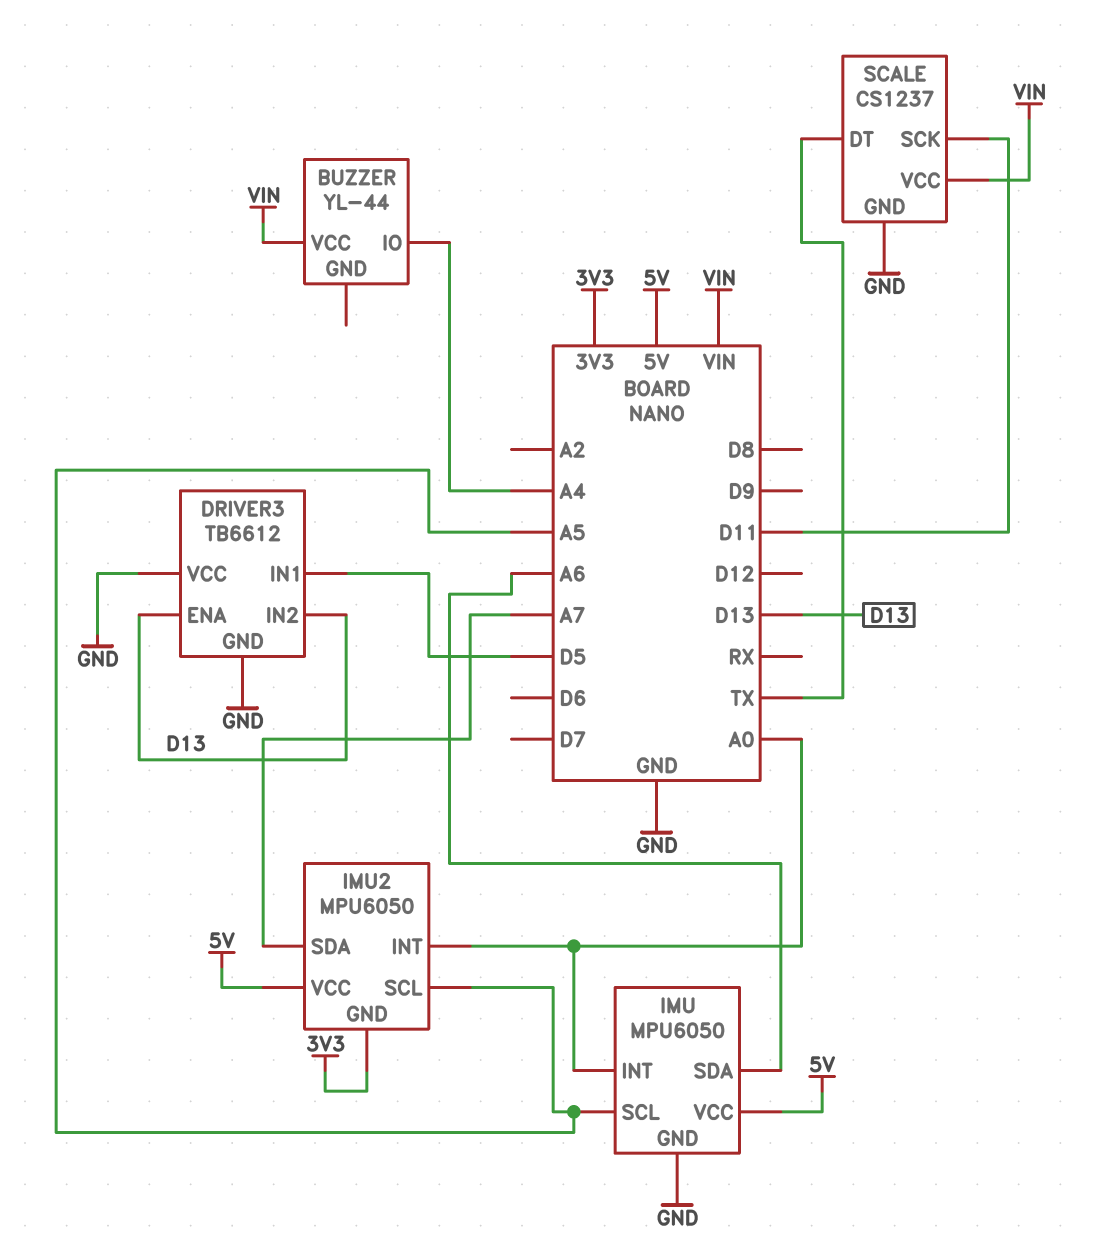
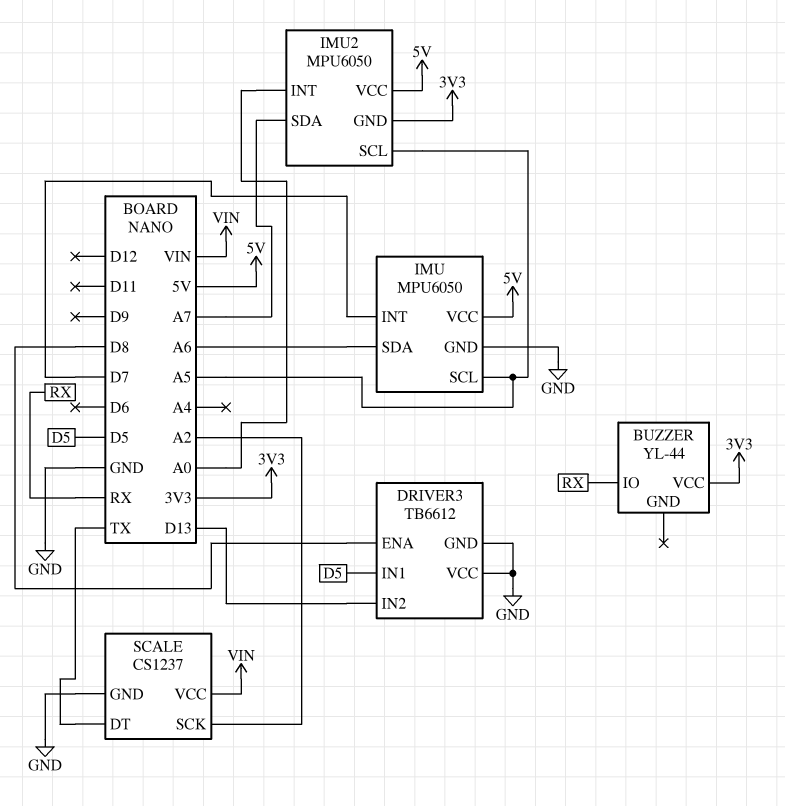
BUZZER pin IO: A4 -> RX
BUZZER pin VCC: VIN -> 3V3
DRIVER3 pin ENA: D13 -> D8
IMU pin INT: A0 -> D7
SCALE pin SCK: D11 -> A2

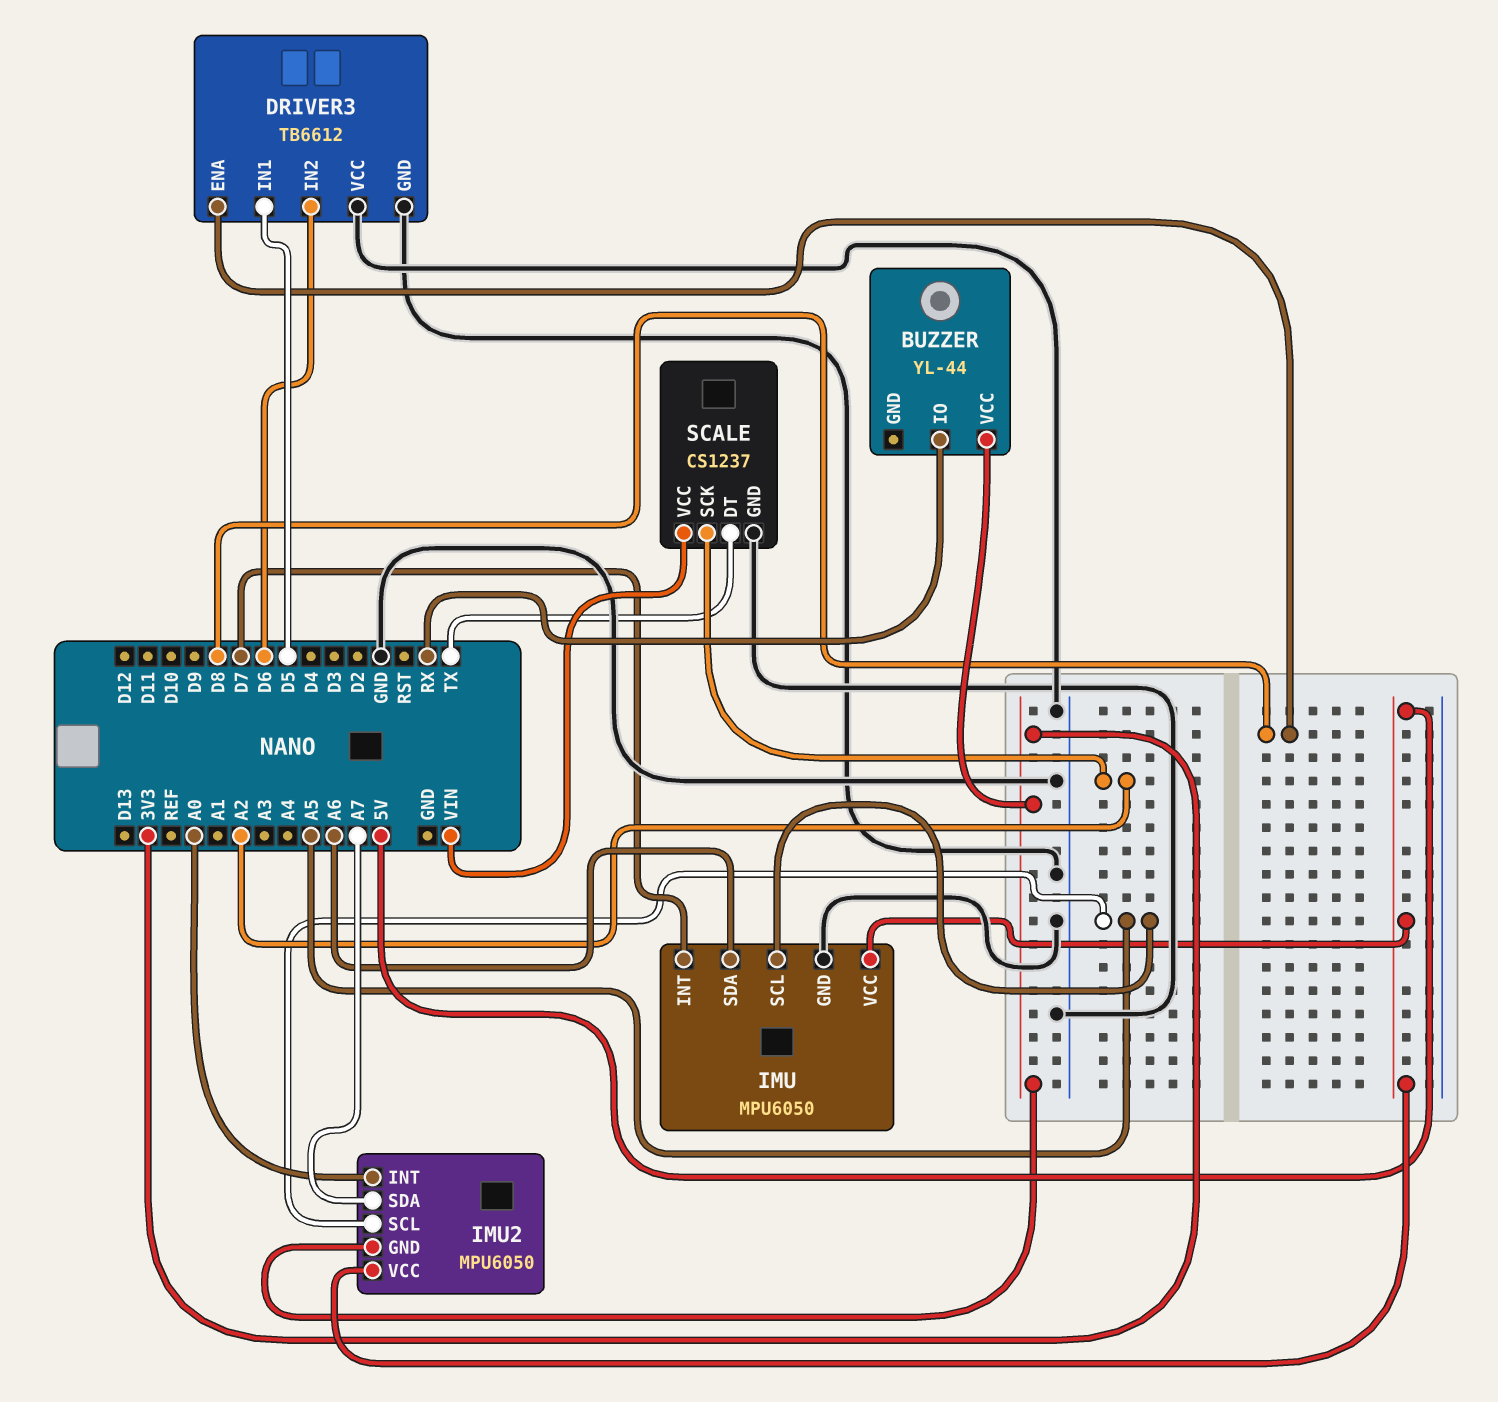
DRIVER3 pin IN2: D13 -> D6

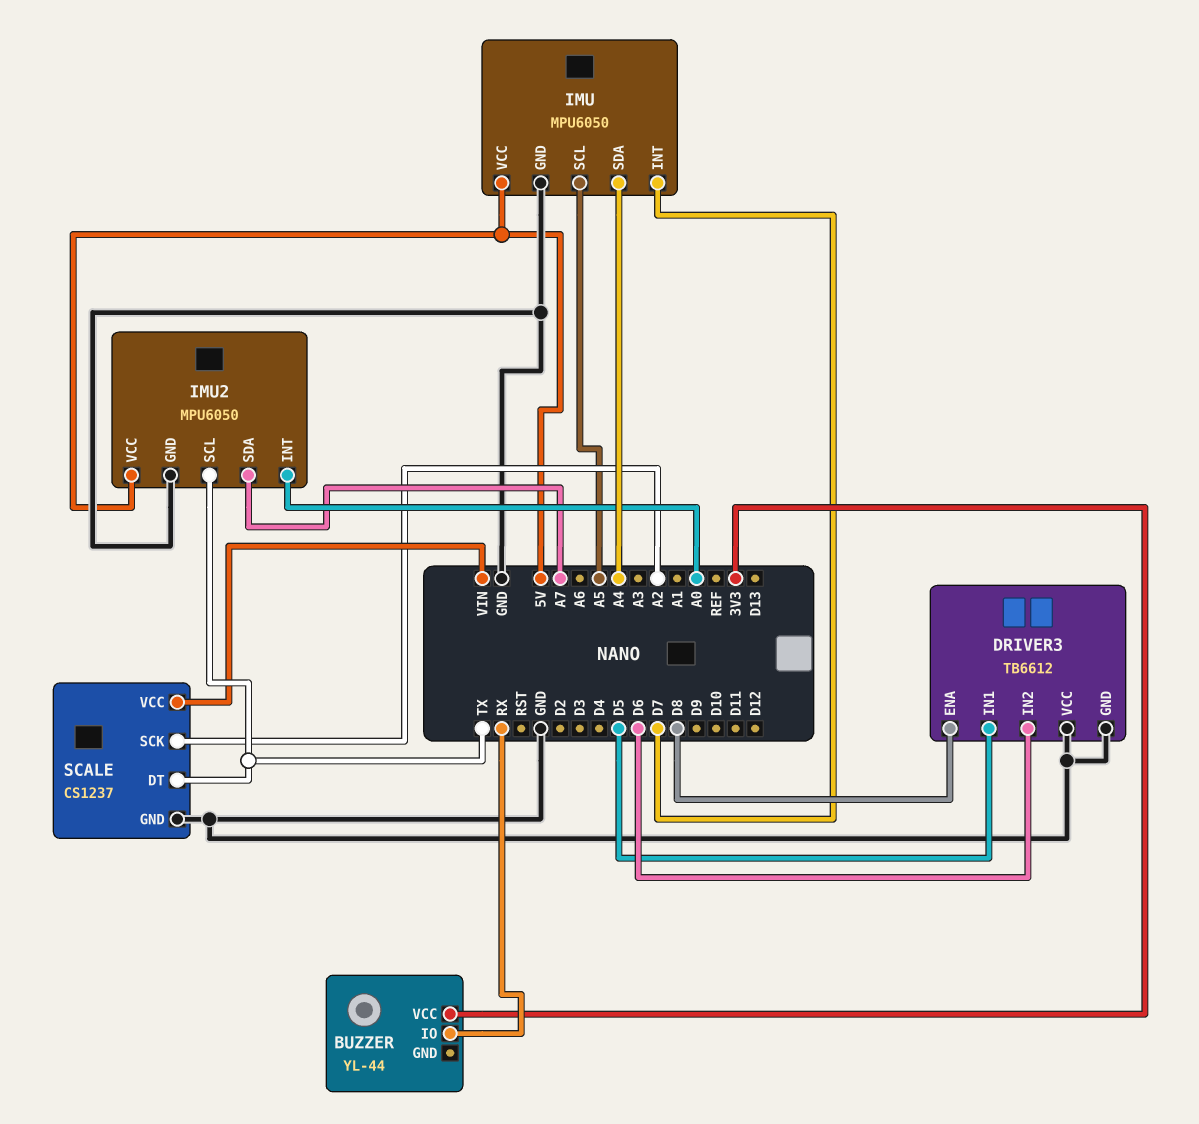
IMU pin SDA: A6 -> A4
IMU2 pin GND: 3V3 -> GND
IMU2 pin SCL: A5 -> TX

